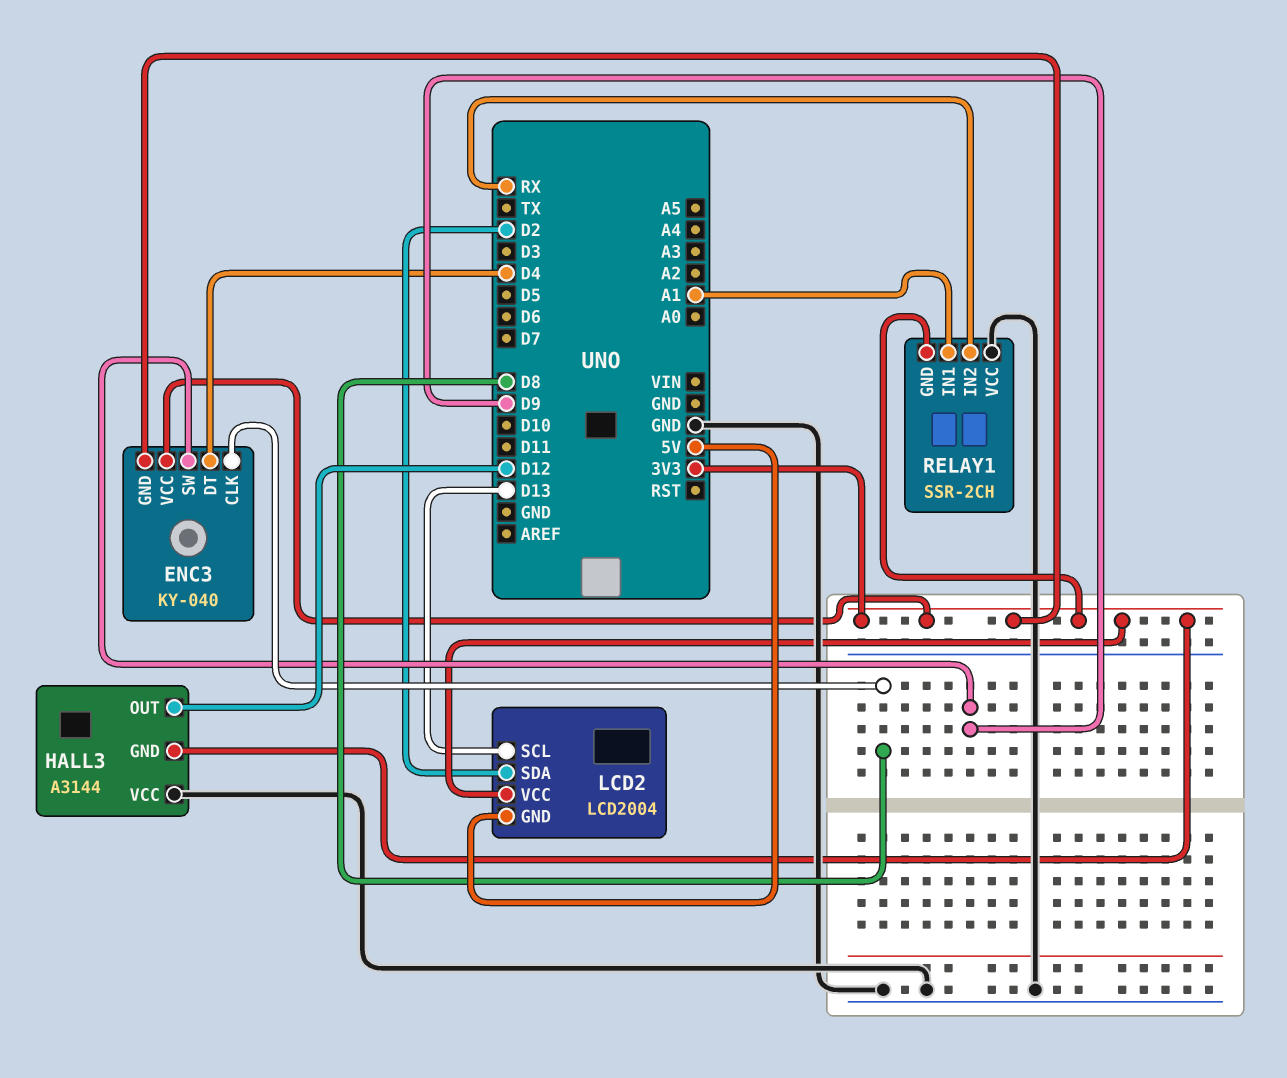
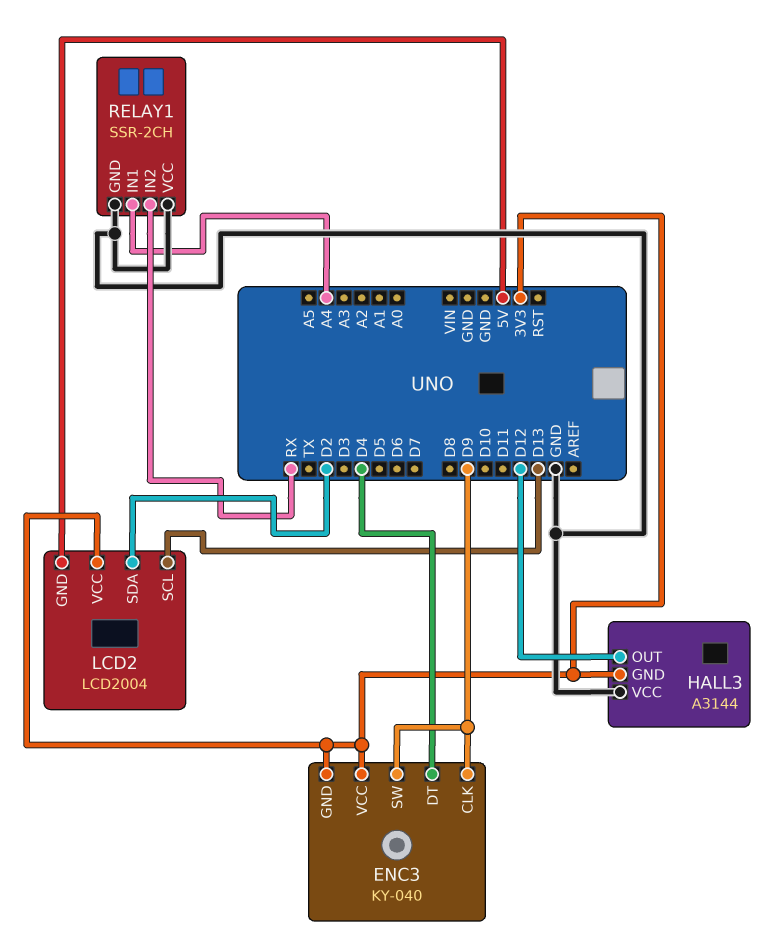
ENC3 pin CLK: D8 -> D9
RELAY1 pin GND: 3V3 -> GND
RELAY1 pin IN1: A1 -> A4

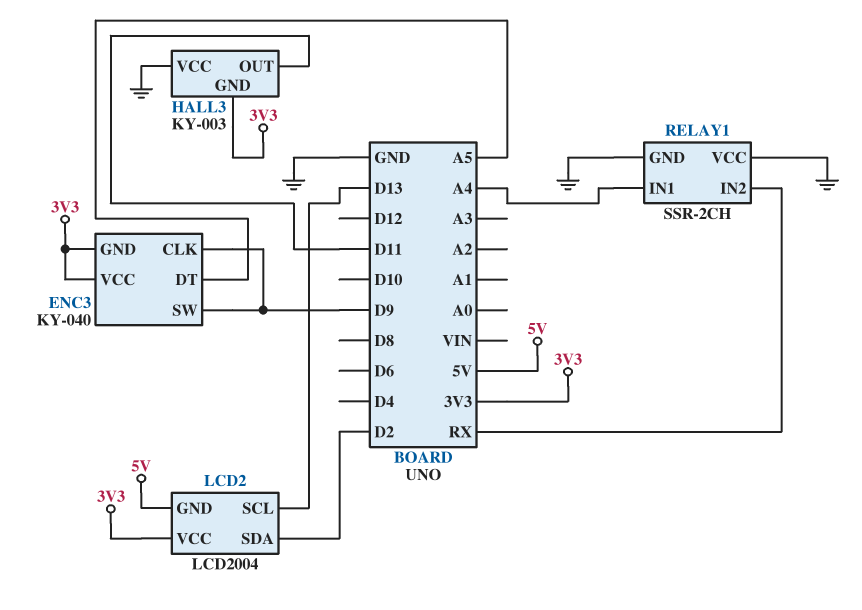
ENC3 pin DT: D4 -> A5
HALL3: A3144 -> KY-003
HALL3 pin OUT: D12 -> D11

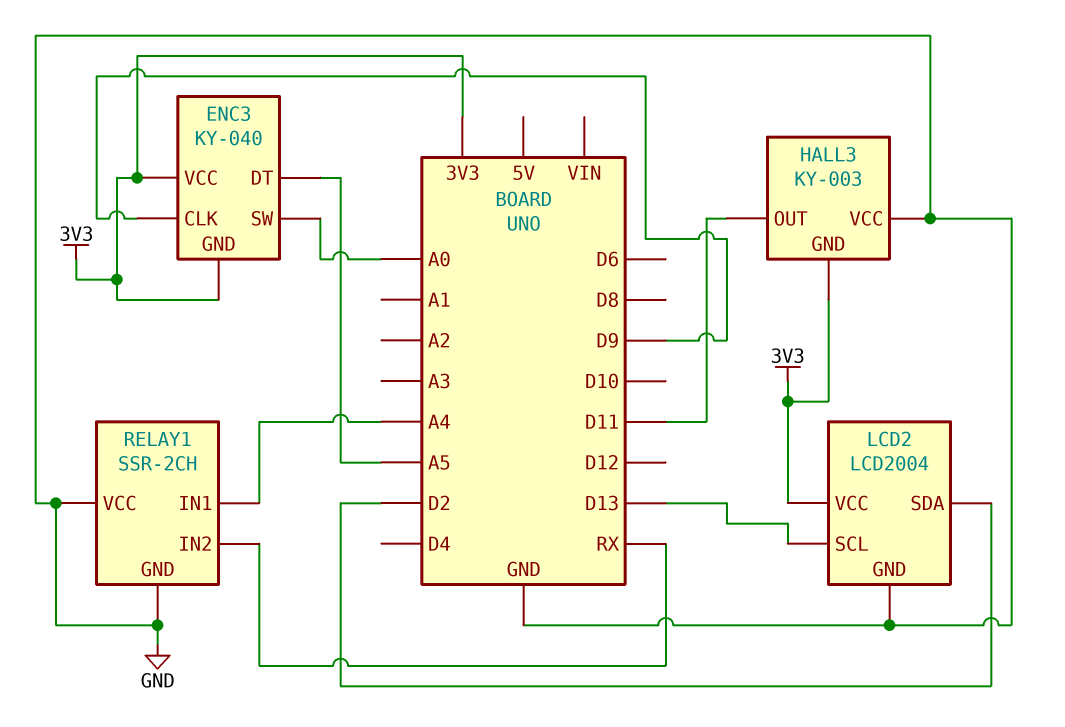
ENC3 pin SW: D9 -> A0
LCD2 pin GND: 5V -> GND

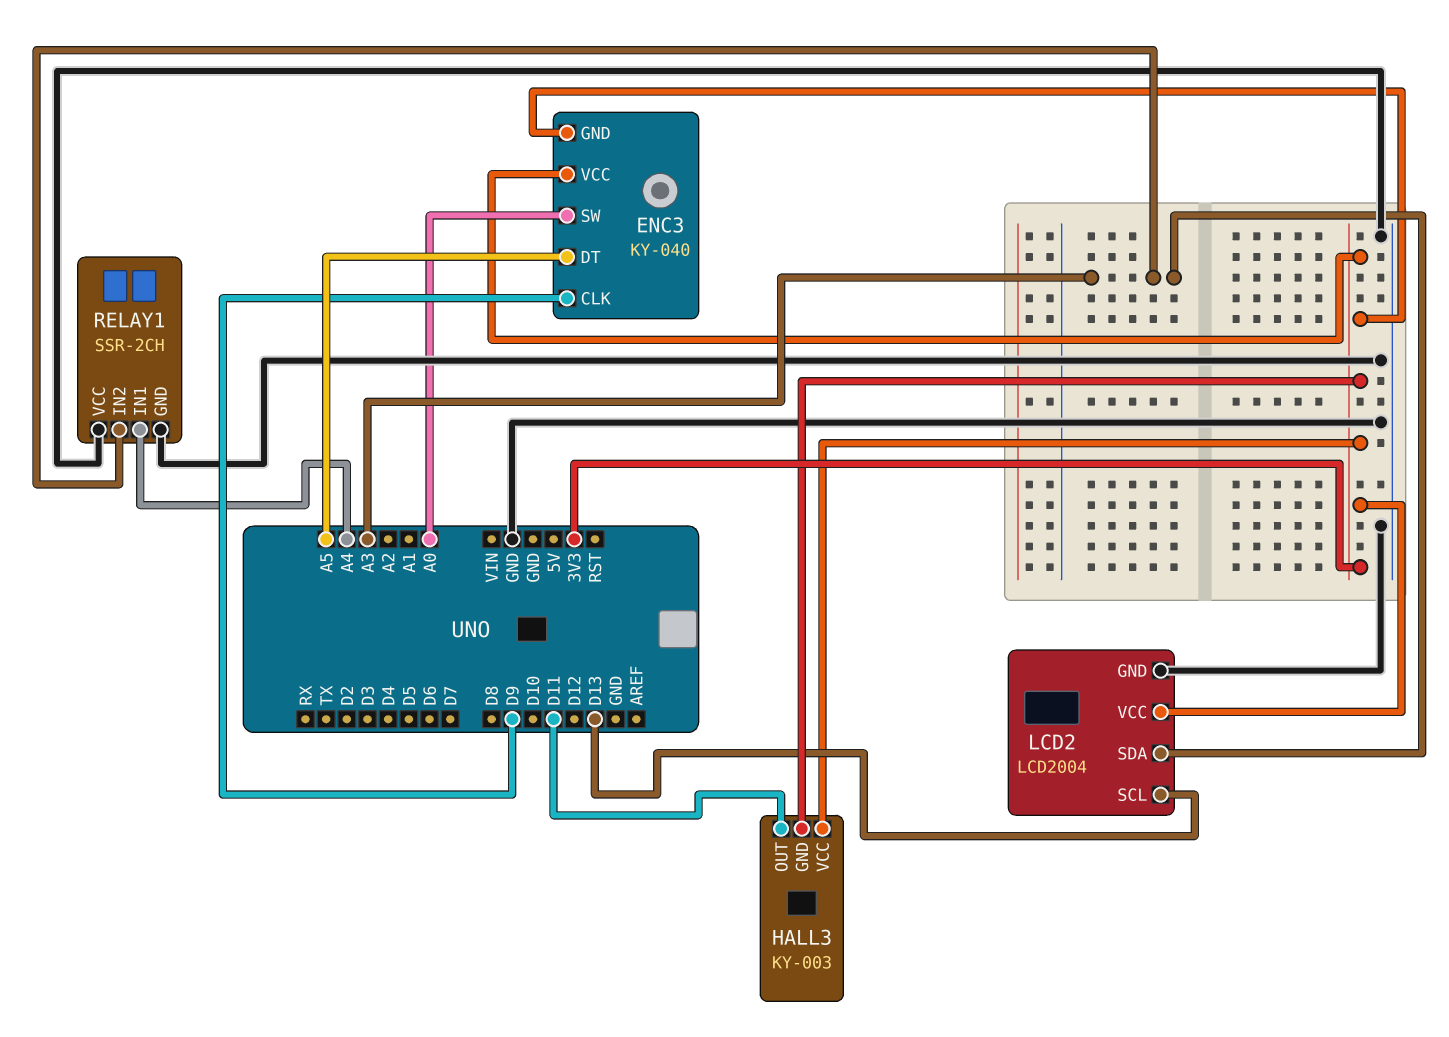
HALL3 pin VCC: GND -> 3V3
LCD2 pin SDA: D2 -> A3
RELAY1 pin IN2: RX -> A3

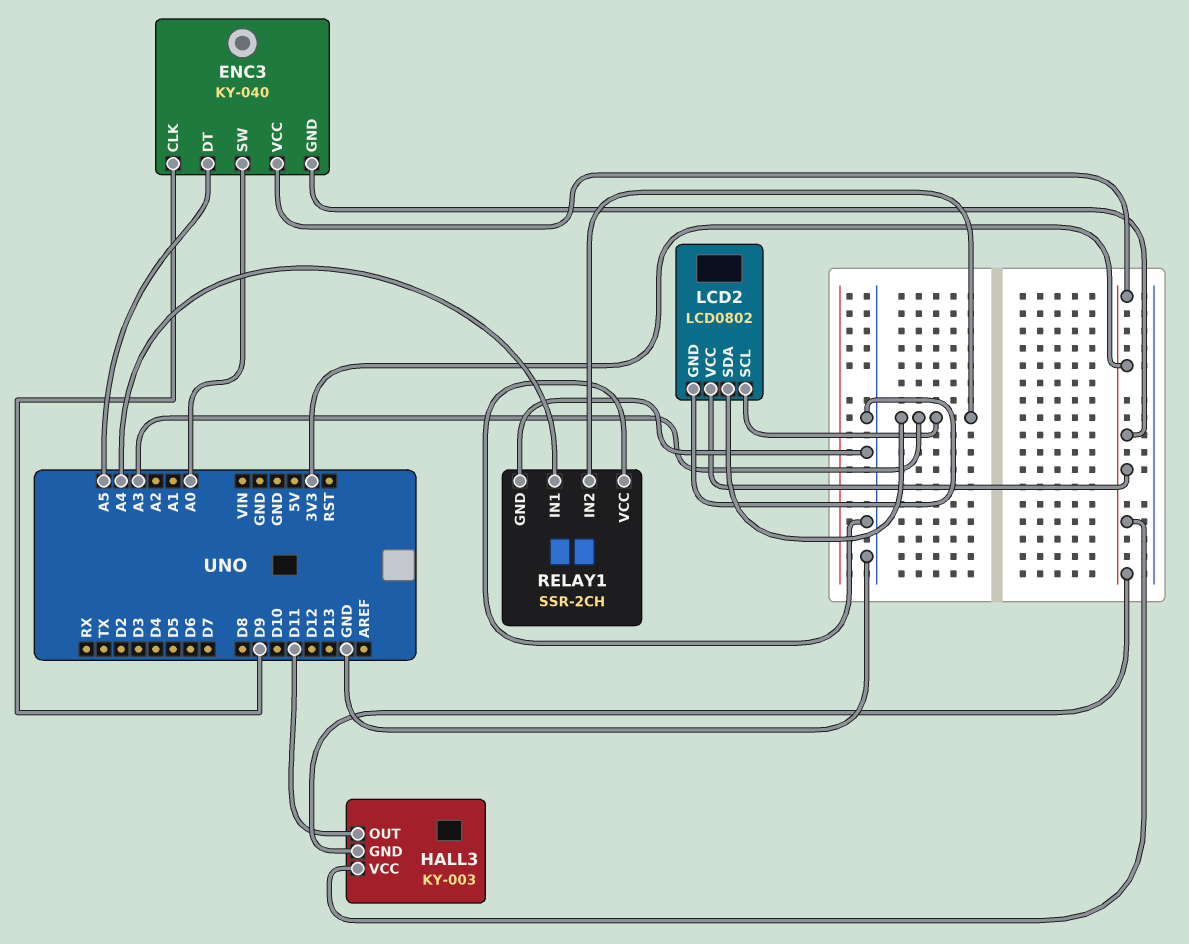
LCD2: LCD2004 -> LCD0802
LCD2 pin SCL: D13 -> A3

